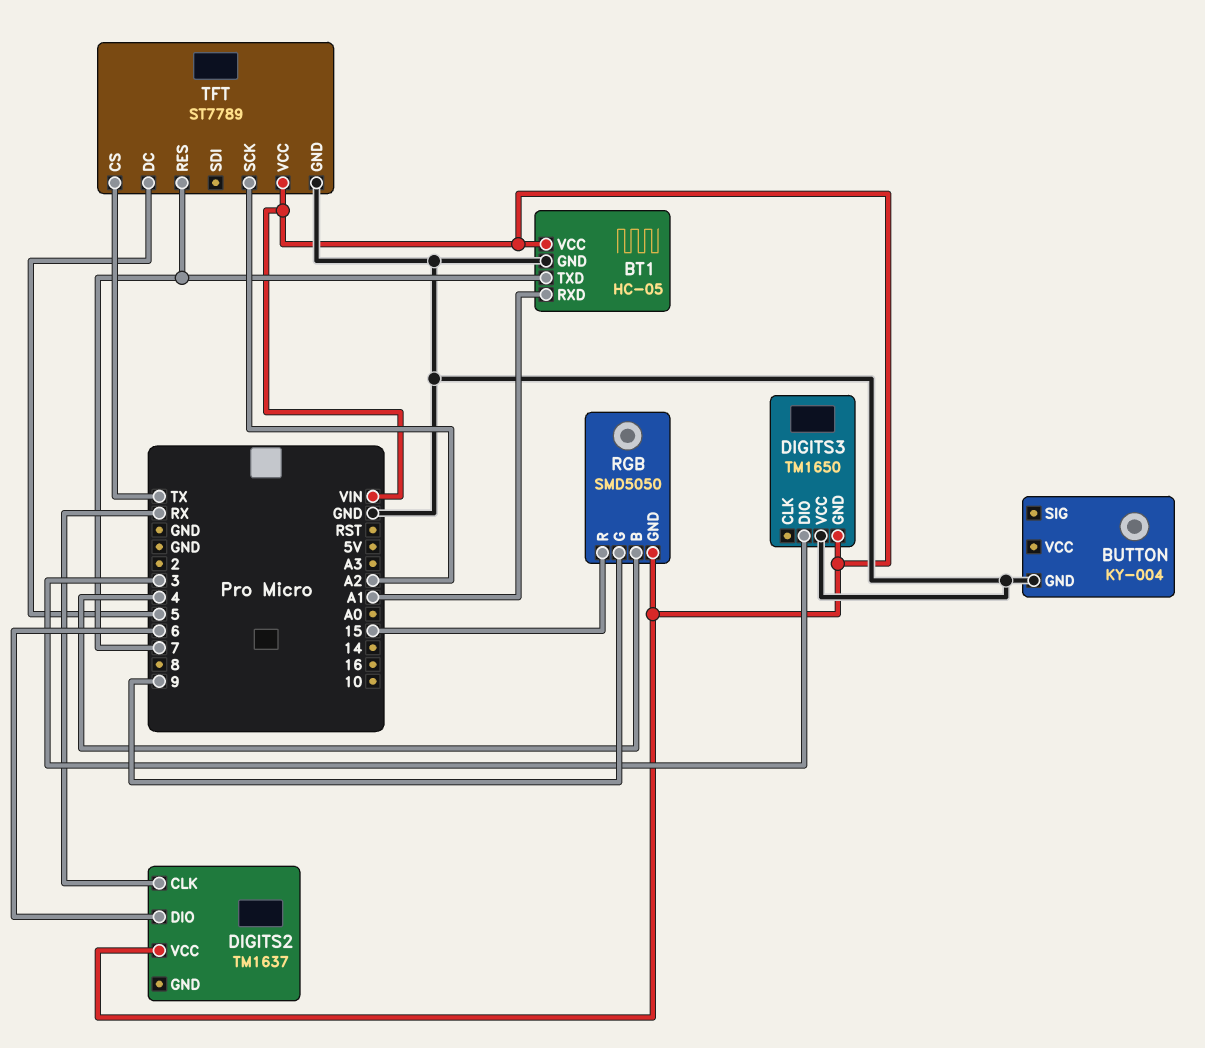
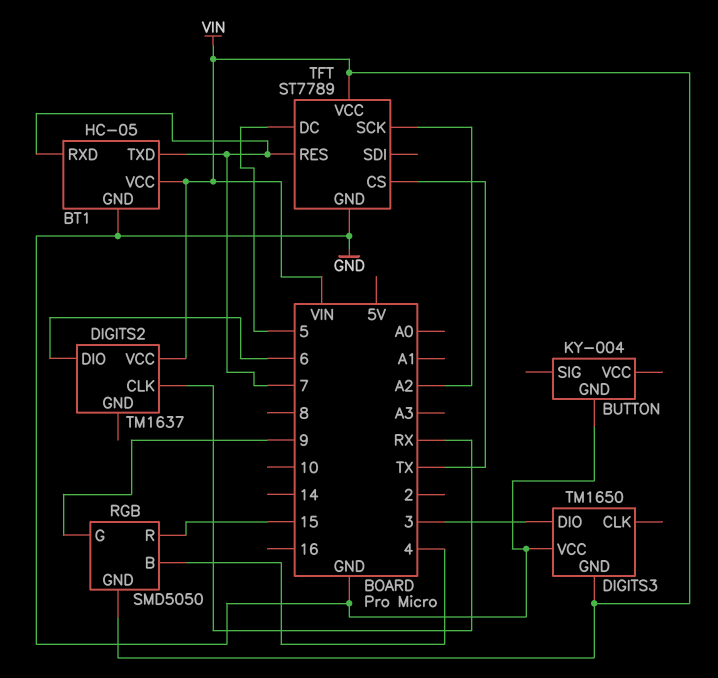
BT1 pin RXD: A1 -> 7

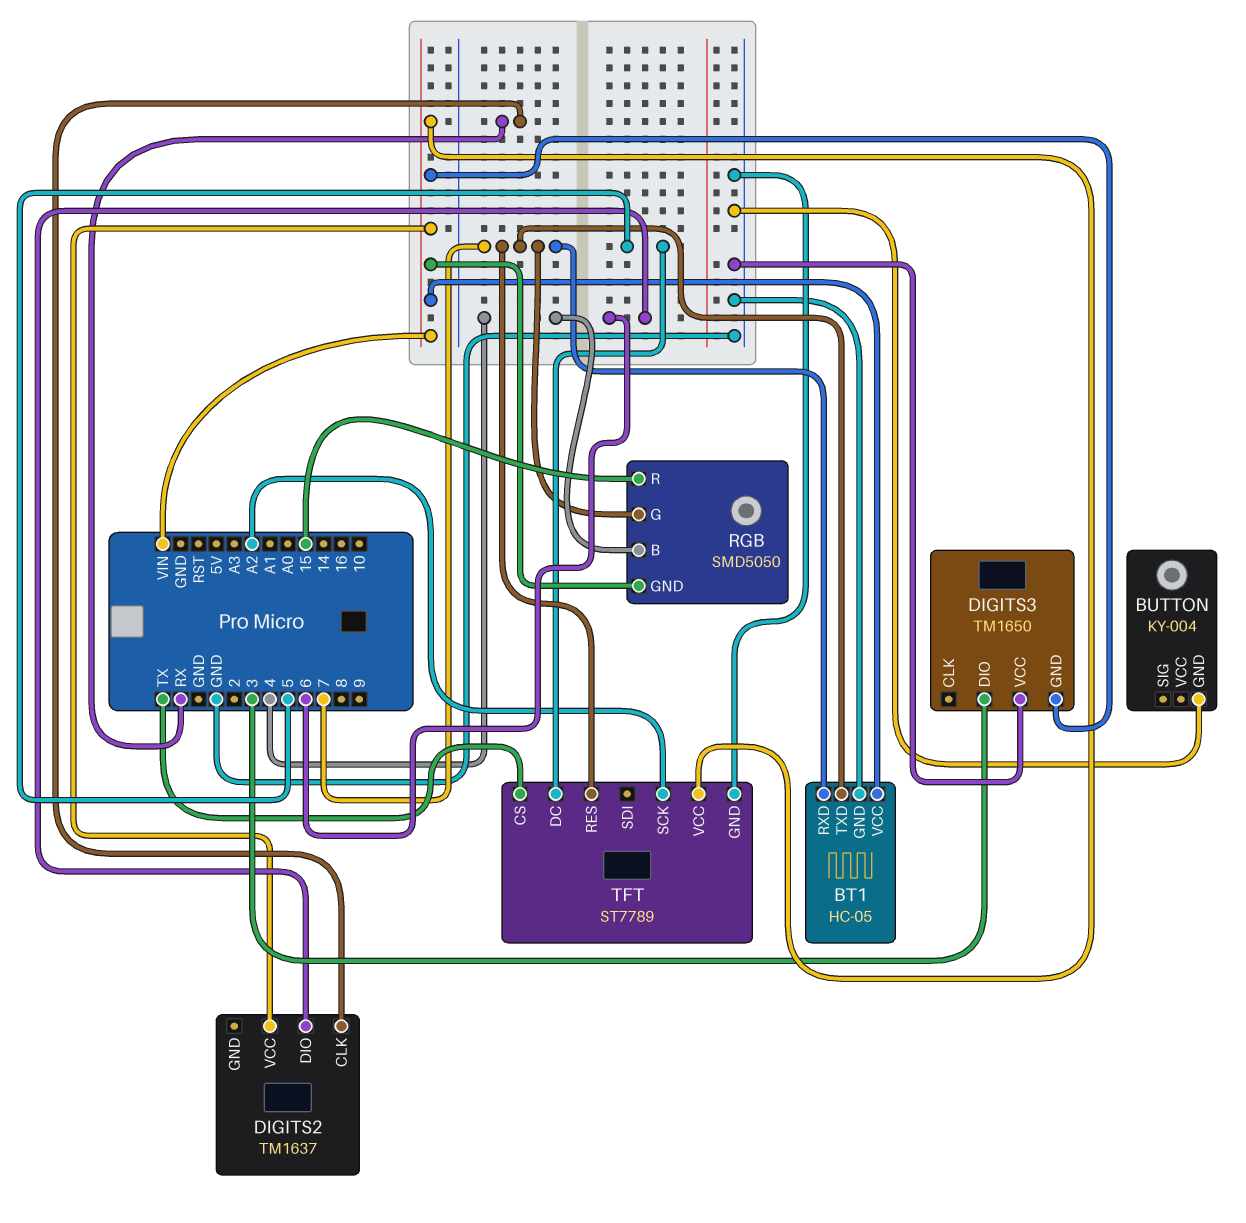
RGB pin G: 9 -> 7

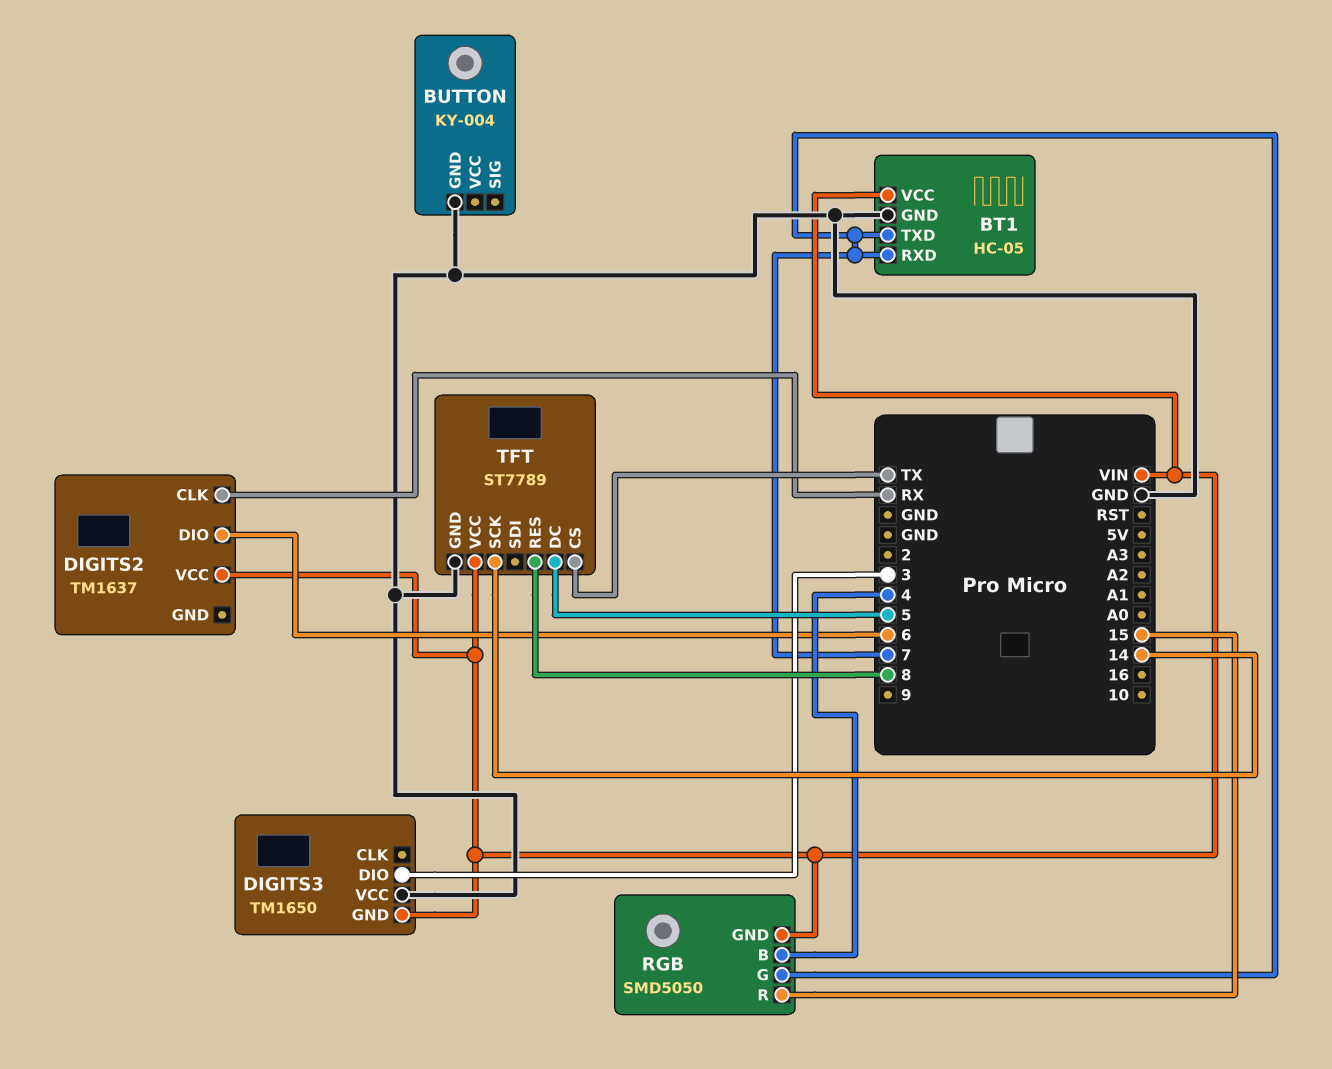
TFT pin RES: 7 -> 8
TFT pin SCK: A2 -> 14

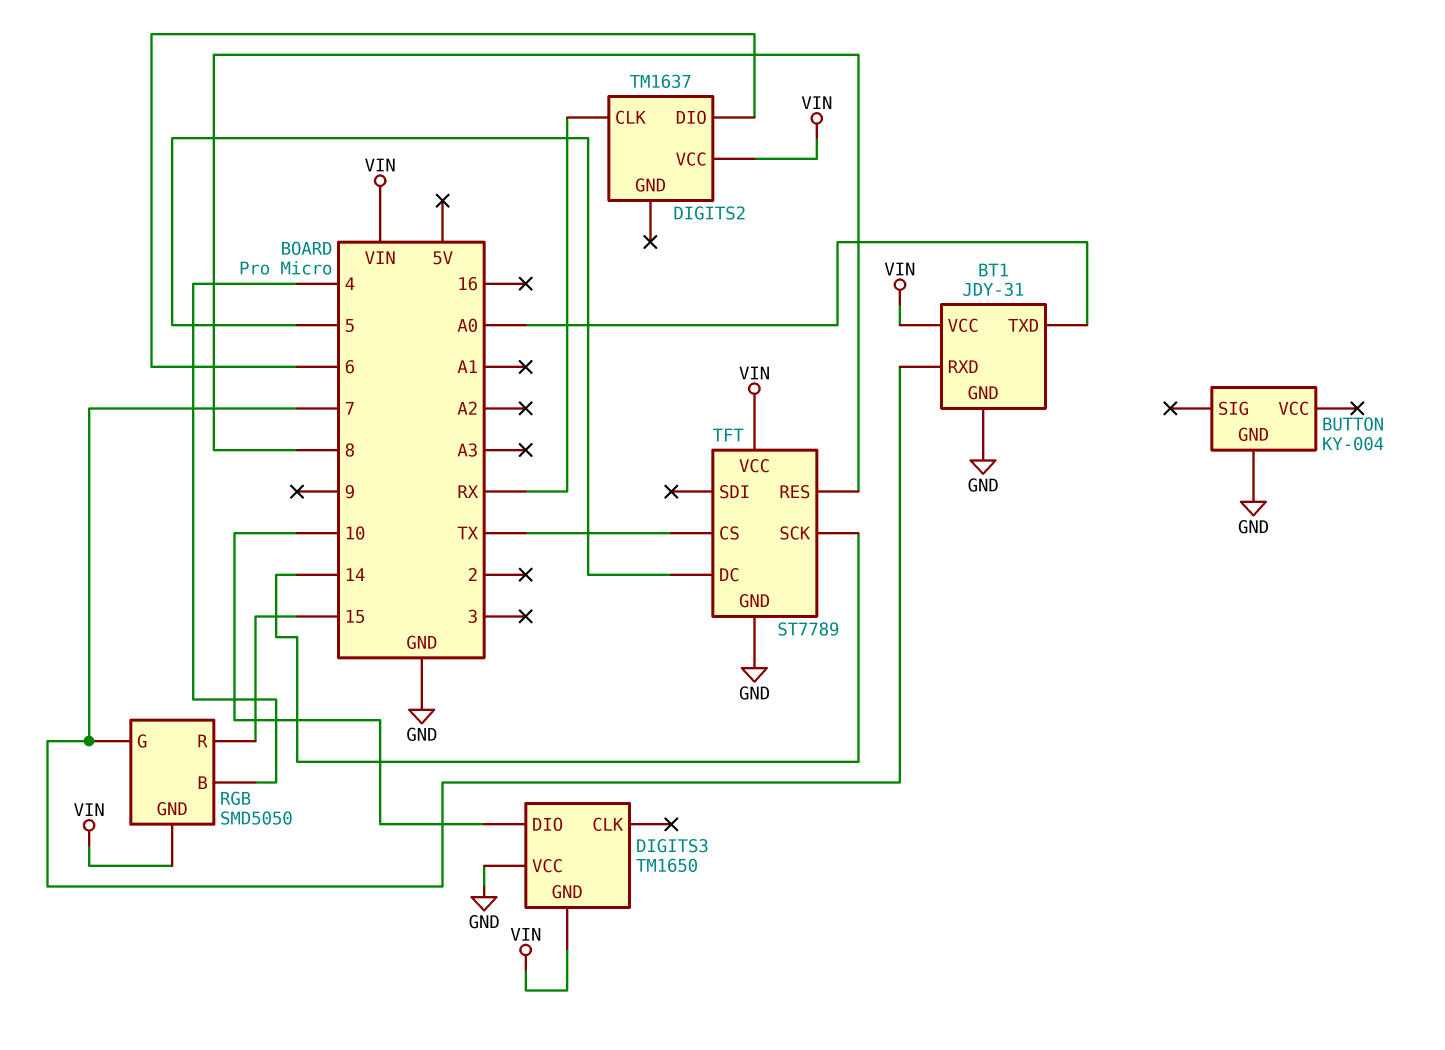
BT1: HC-05 -> JDY-31
BT1 pin TXD: 7 -> A0
DIGITS3 pin DIO: 3 -> 10

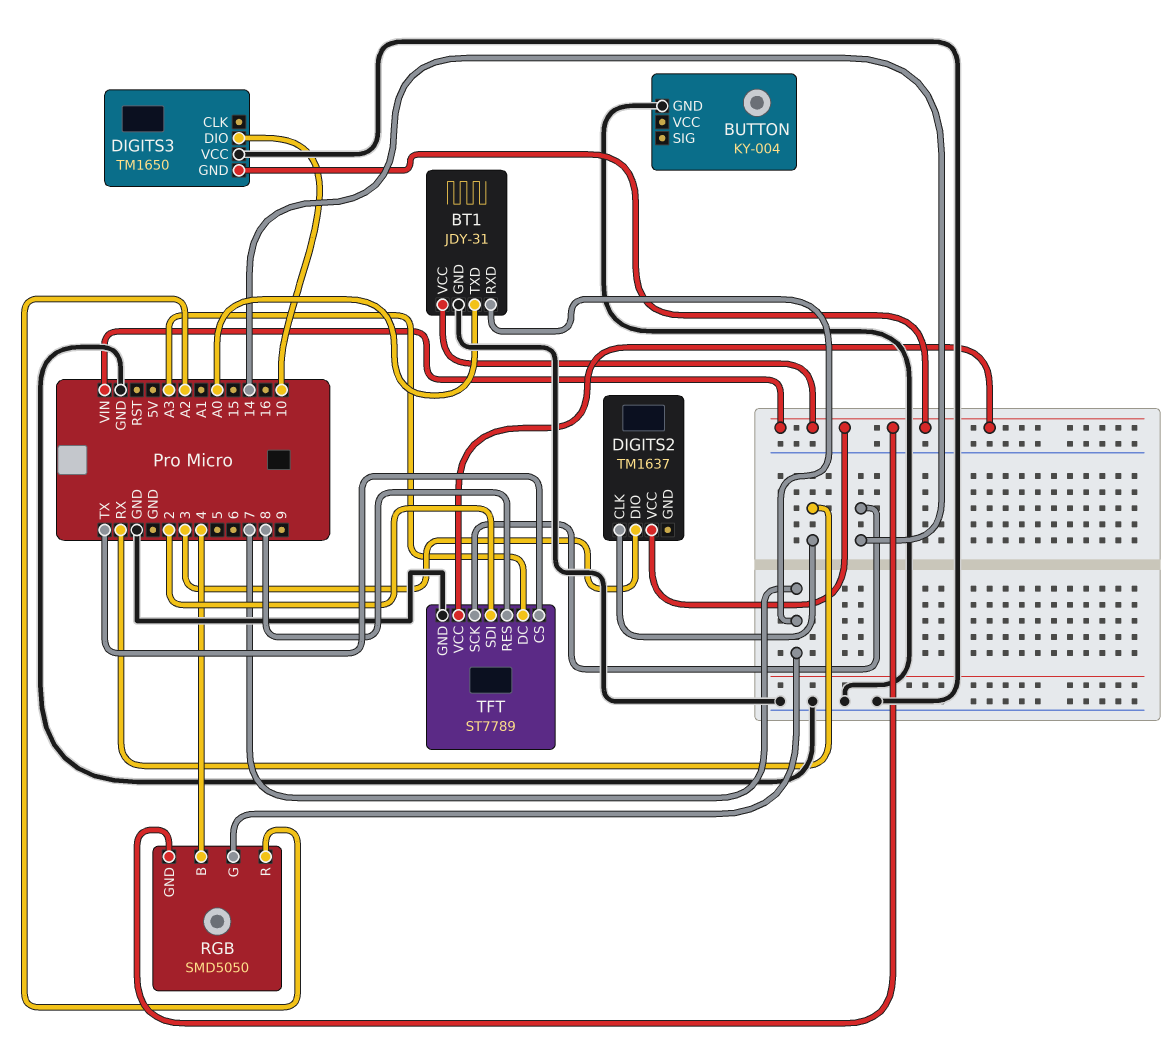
DIGITS2 pin DIO: 6 -> 3
RGB pin R: 15 -> A2
TFT pin DC: 5 -> A3
TFT pin SDI: none -> 2

